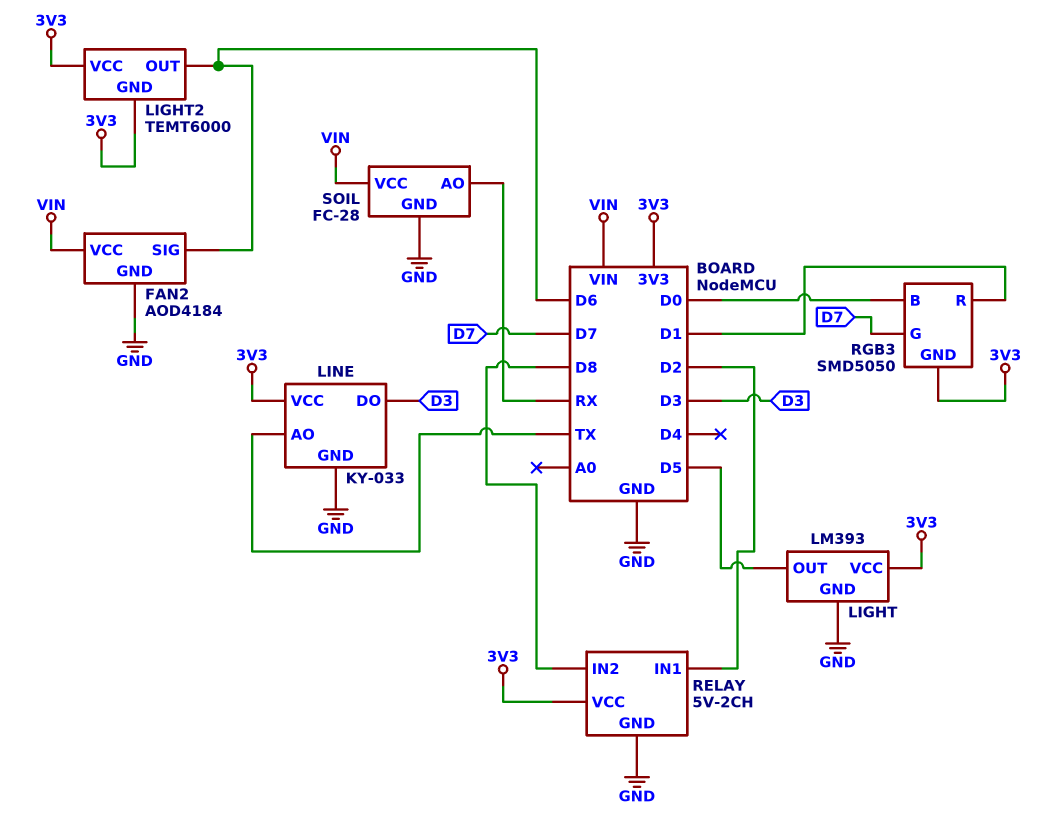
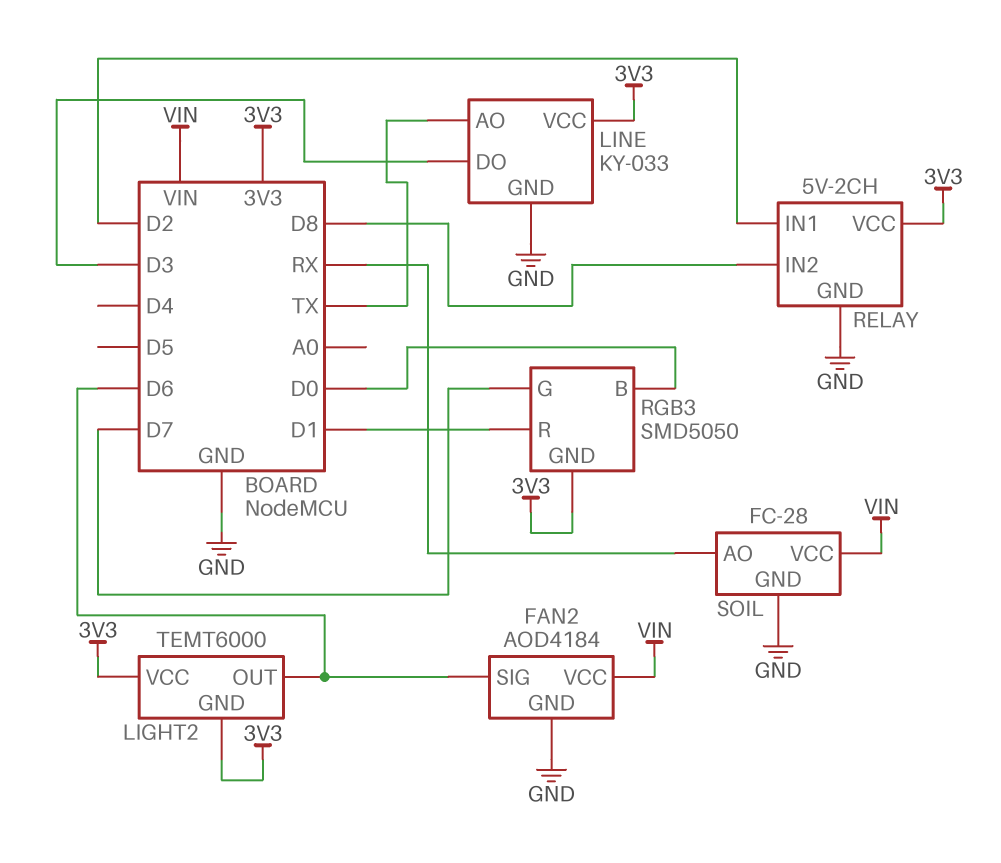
LIGHT: LM393 -> none
LIGHT pin GND: GND -> none
LIGHT pin OUT: D5 -> none
LIGHT pin VCC: 3V3 -> none

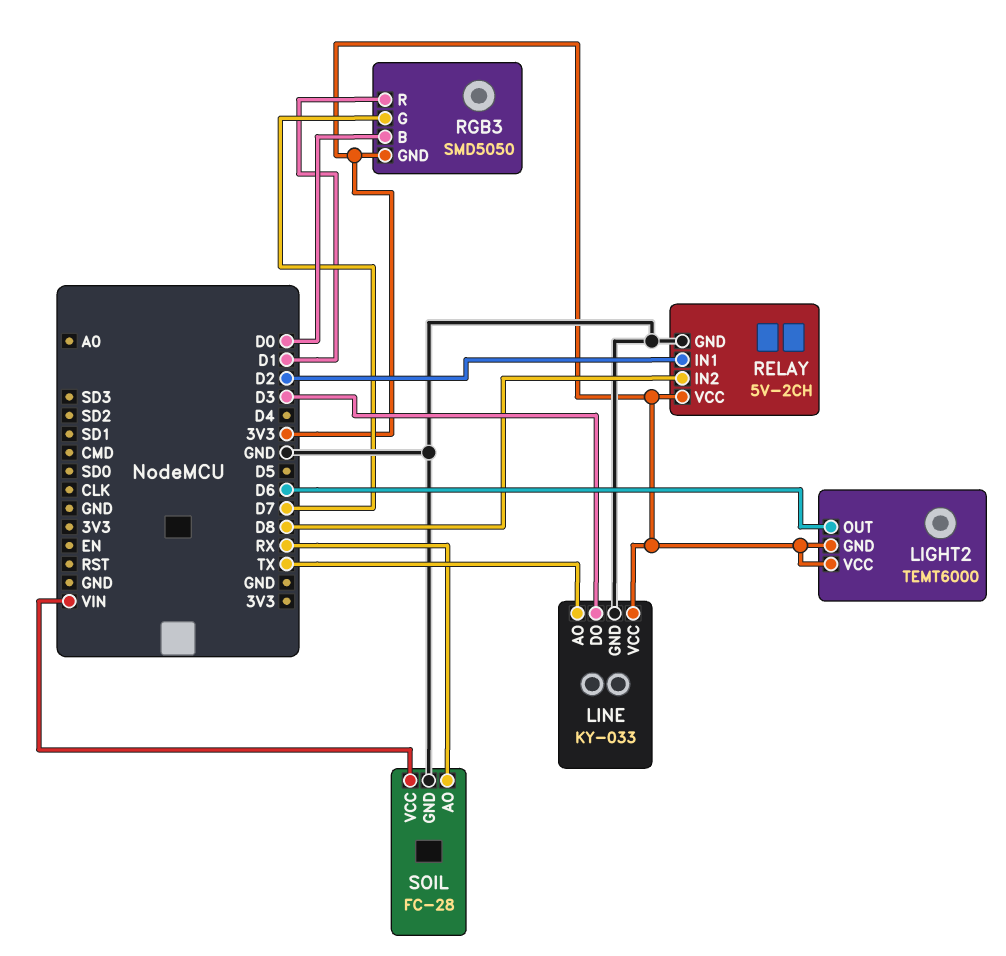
FAN2: AOD4184 -> none
FAN2 pin GND: GND -> none
FAN2 pin SIG: D6 -> none
FAN2 pin VCC: VIN -> none

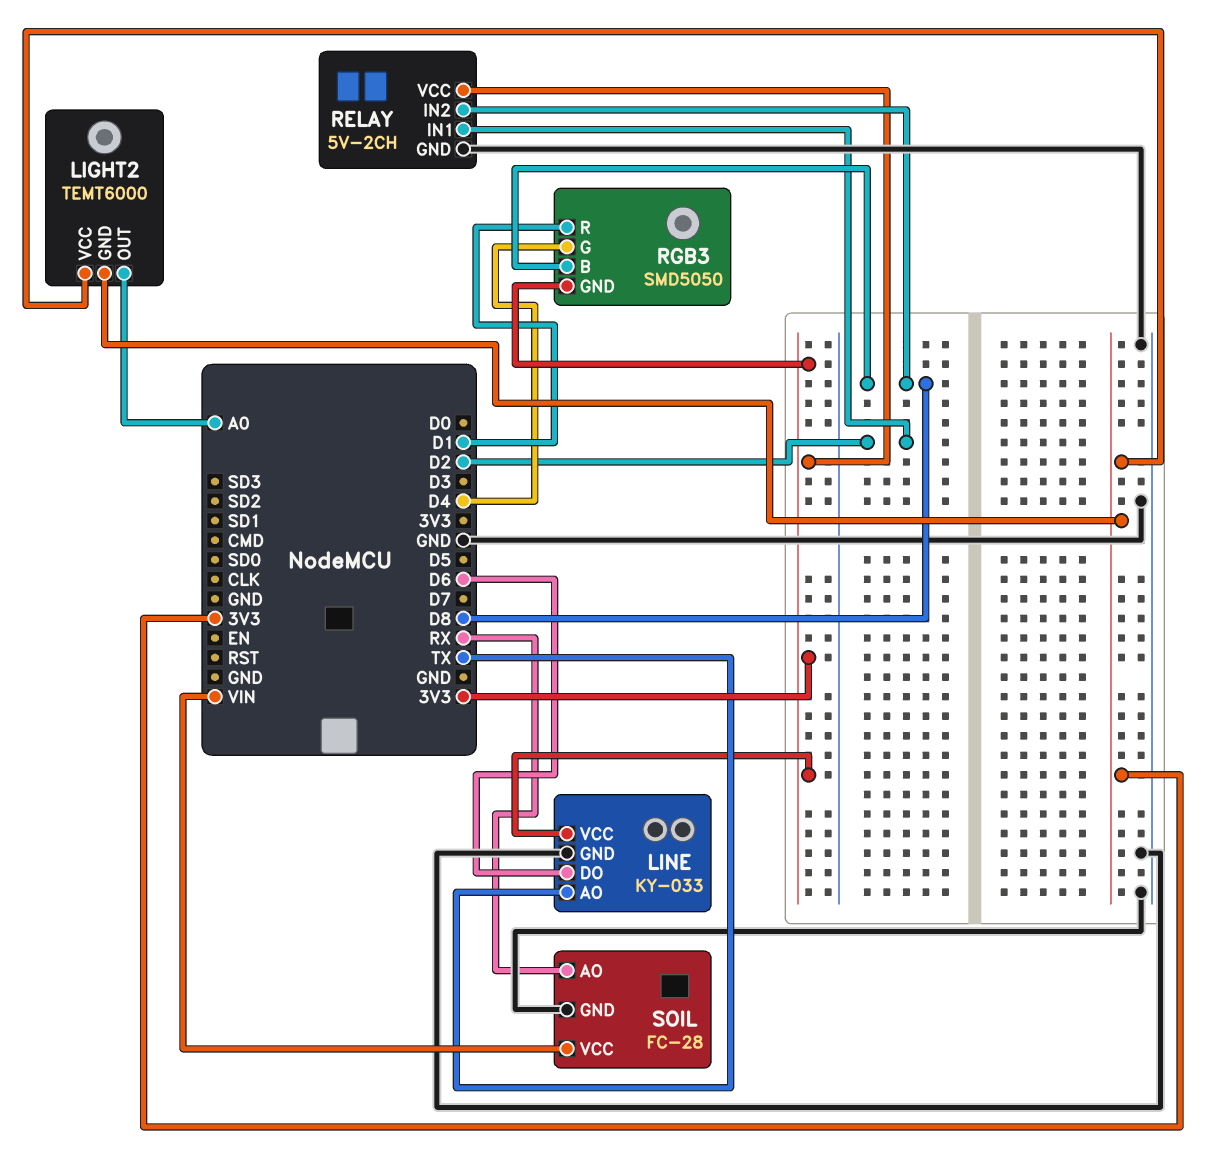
LIGHT2 pin OUT: D6 -> A0
LINE pin DO: D3 -> D6
RGB3 pin B: D0 -> D8
RGB3 pin G: D7 -> D4

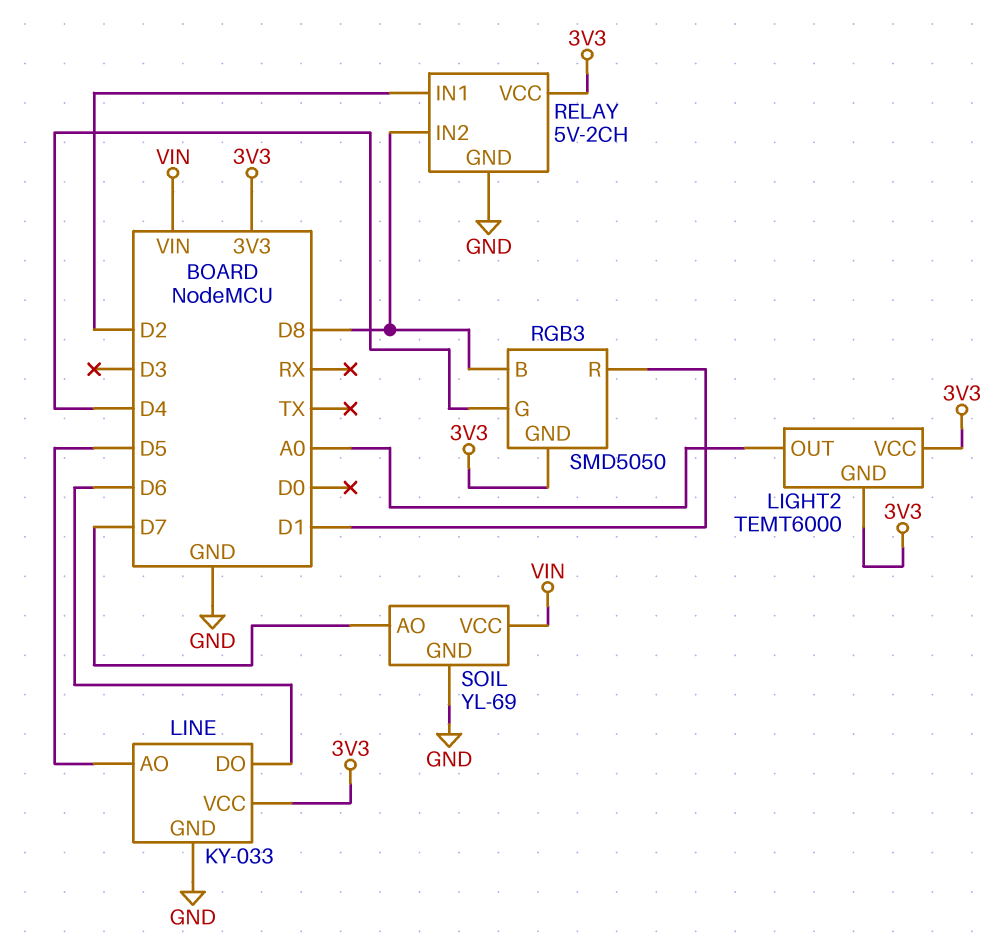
LINE pin AO: TX -> D5
SOIL: FC-28 -> YL-69
SOIL pin AO: RX -> D7

